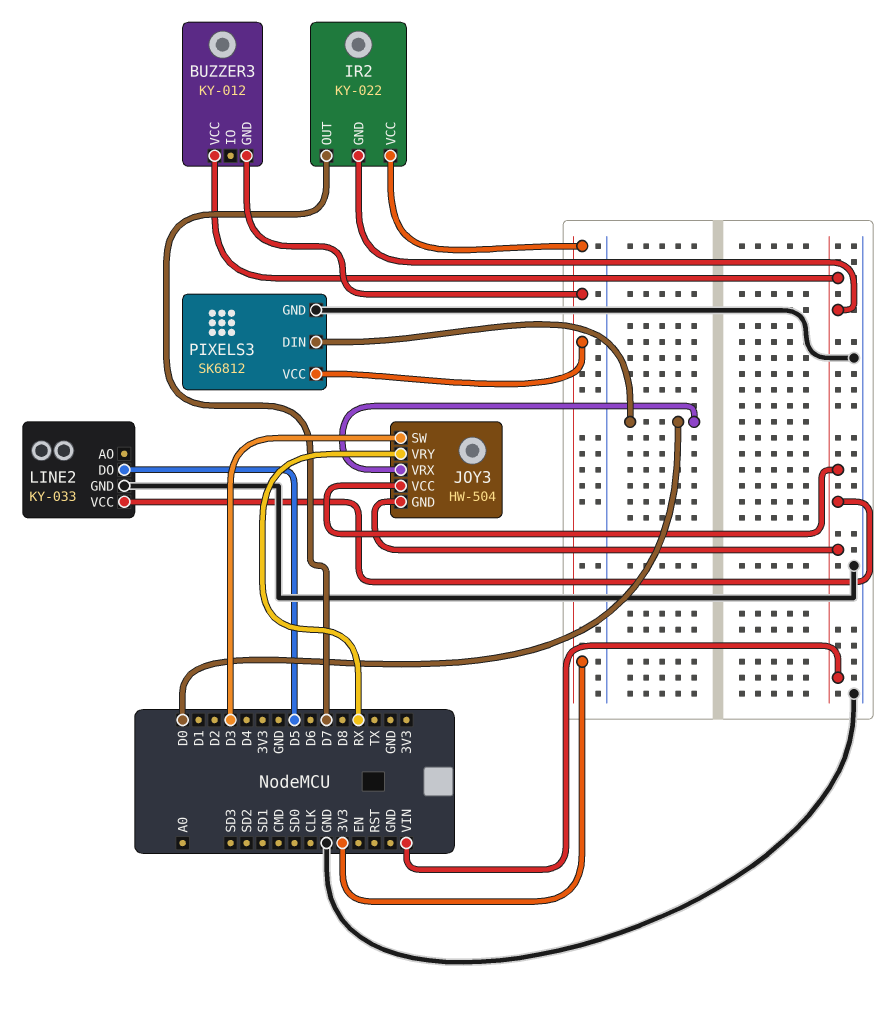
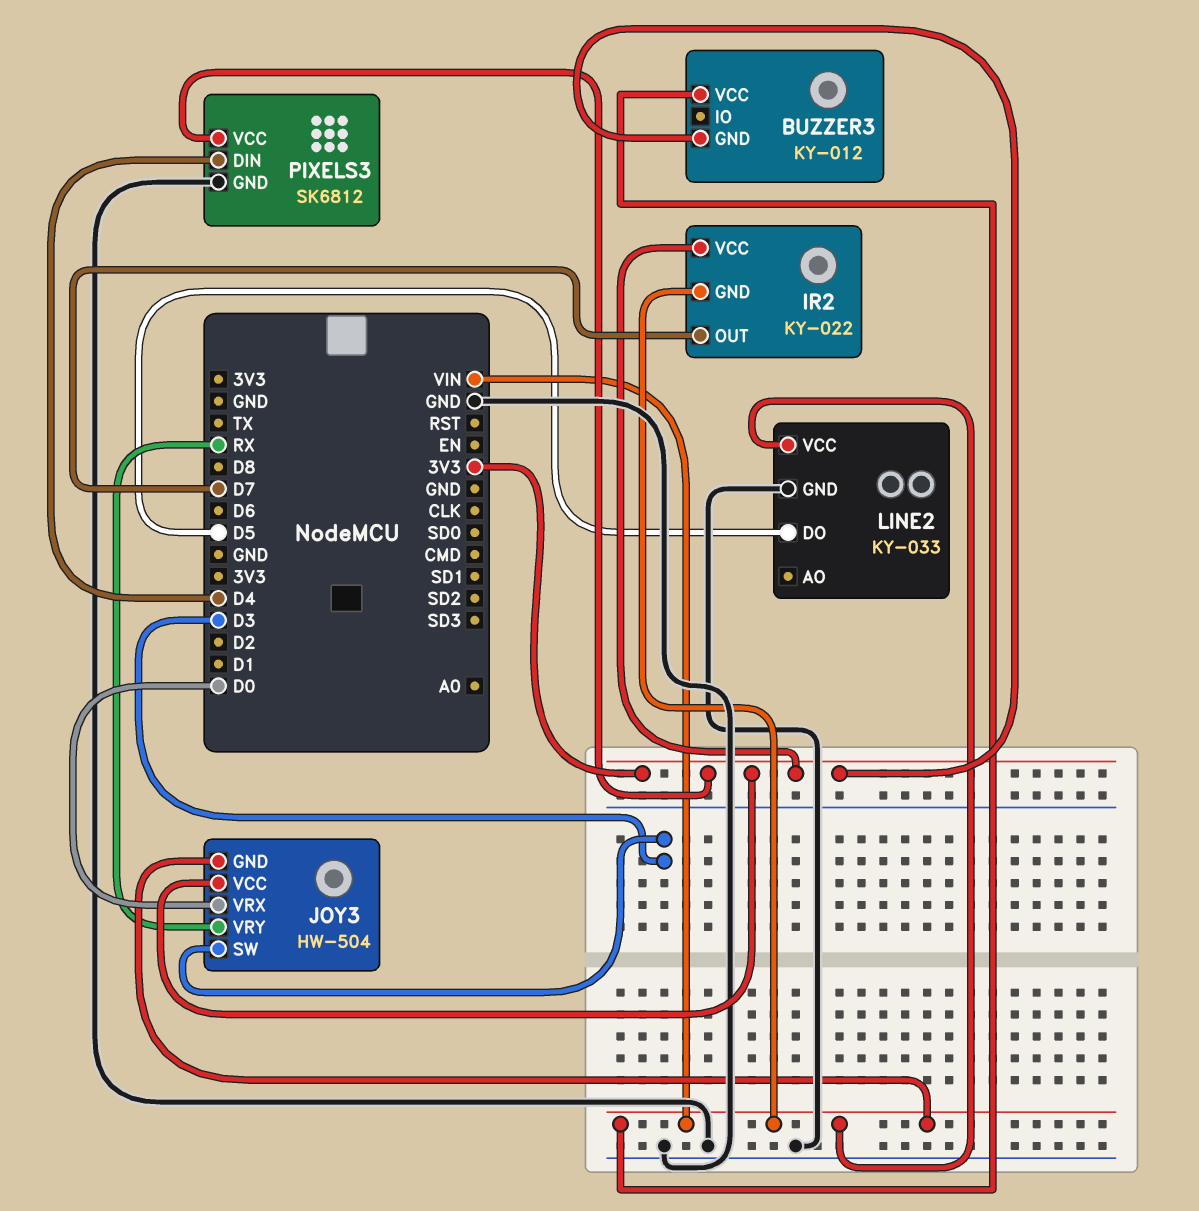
JOY3 pin VCC: VIN -> 3V3
PIXELS3 pin DIN: D0 -> D4

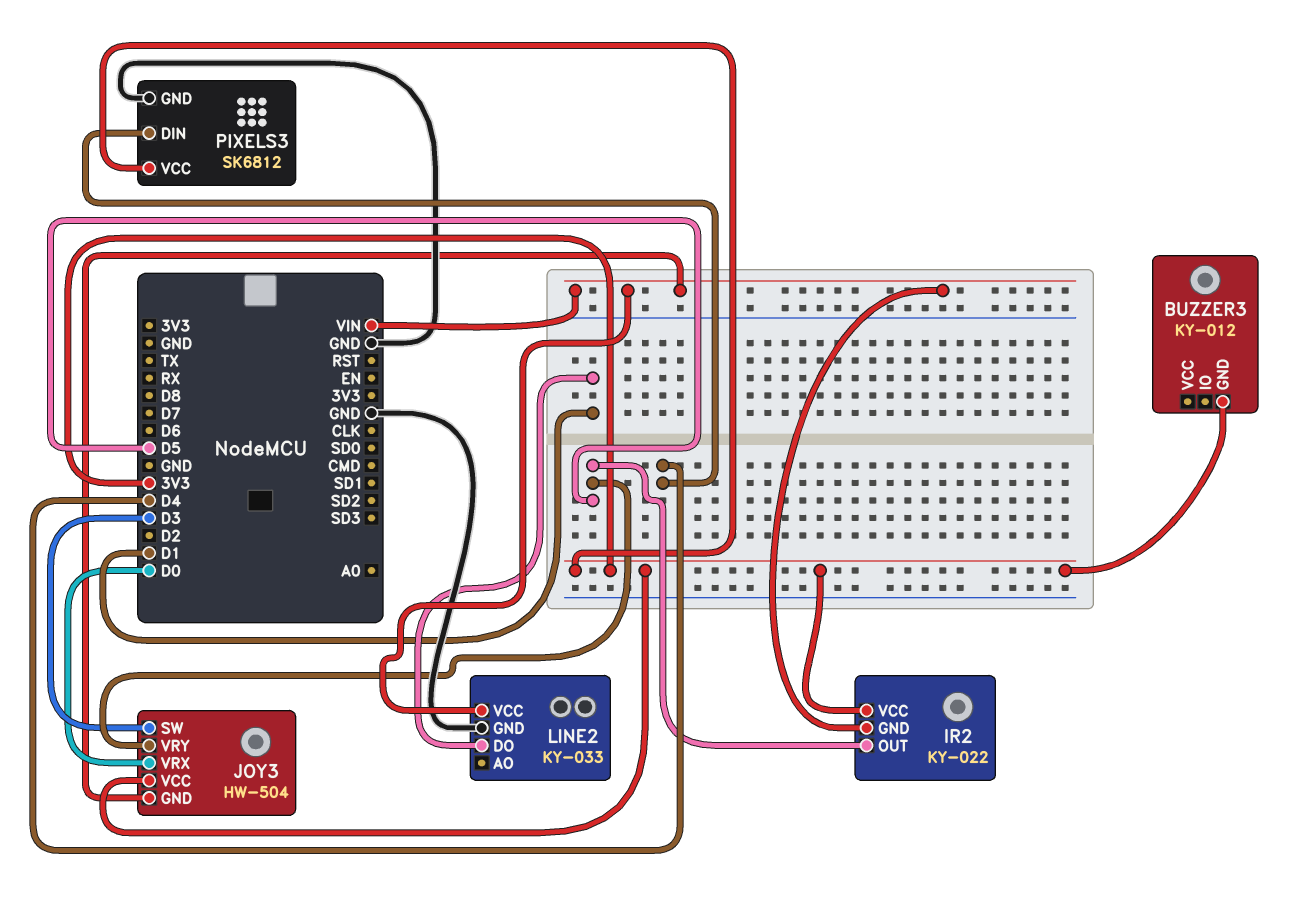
BUZZER3 pin VCC: VIN -> none
IR2 pin OUT: D7 -> D5
JOY3 pin VRY: RX -> D5
LINE2 pin DO: D5 -> D1

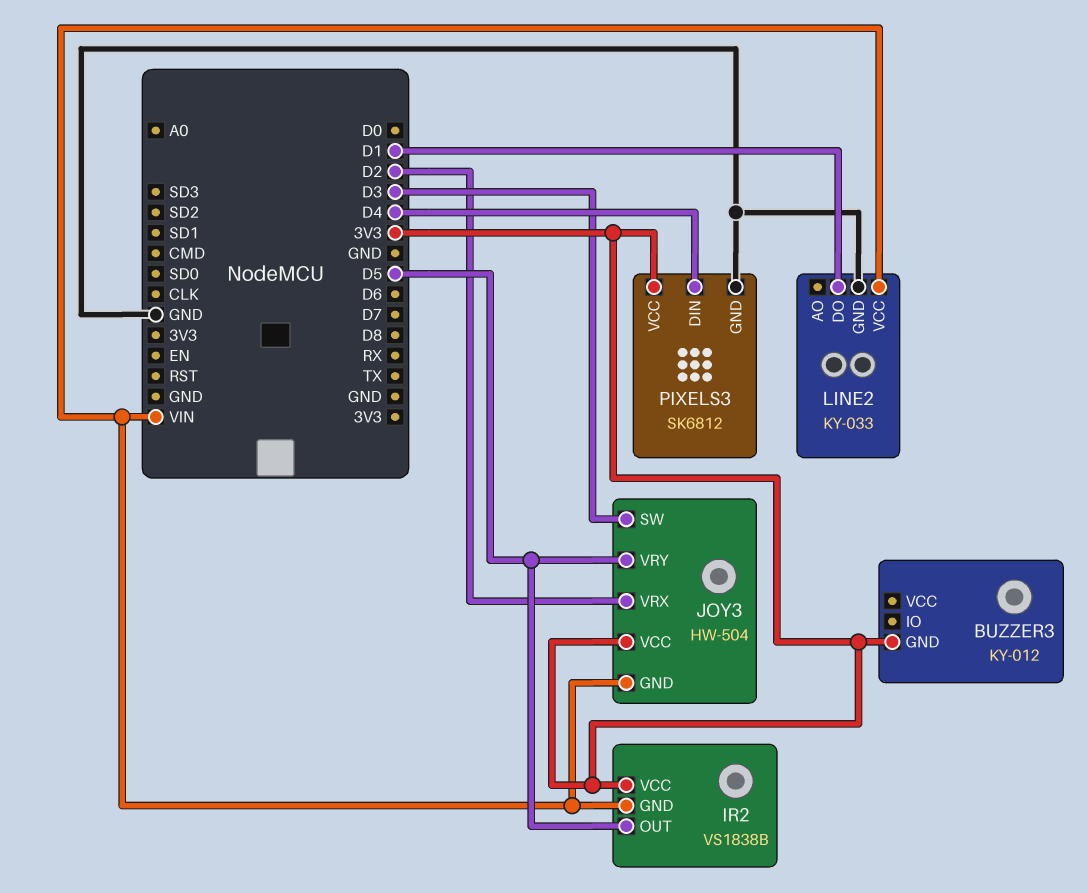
IR2: KY-022 -> VS1838B
JOY3 pin VRX: D0 -> D2

